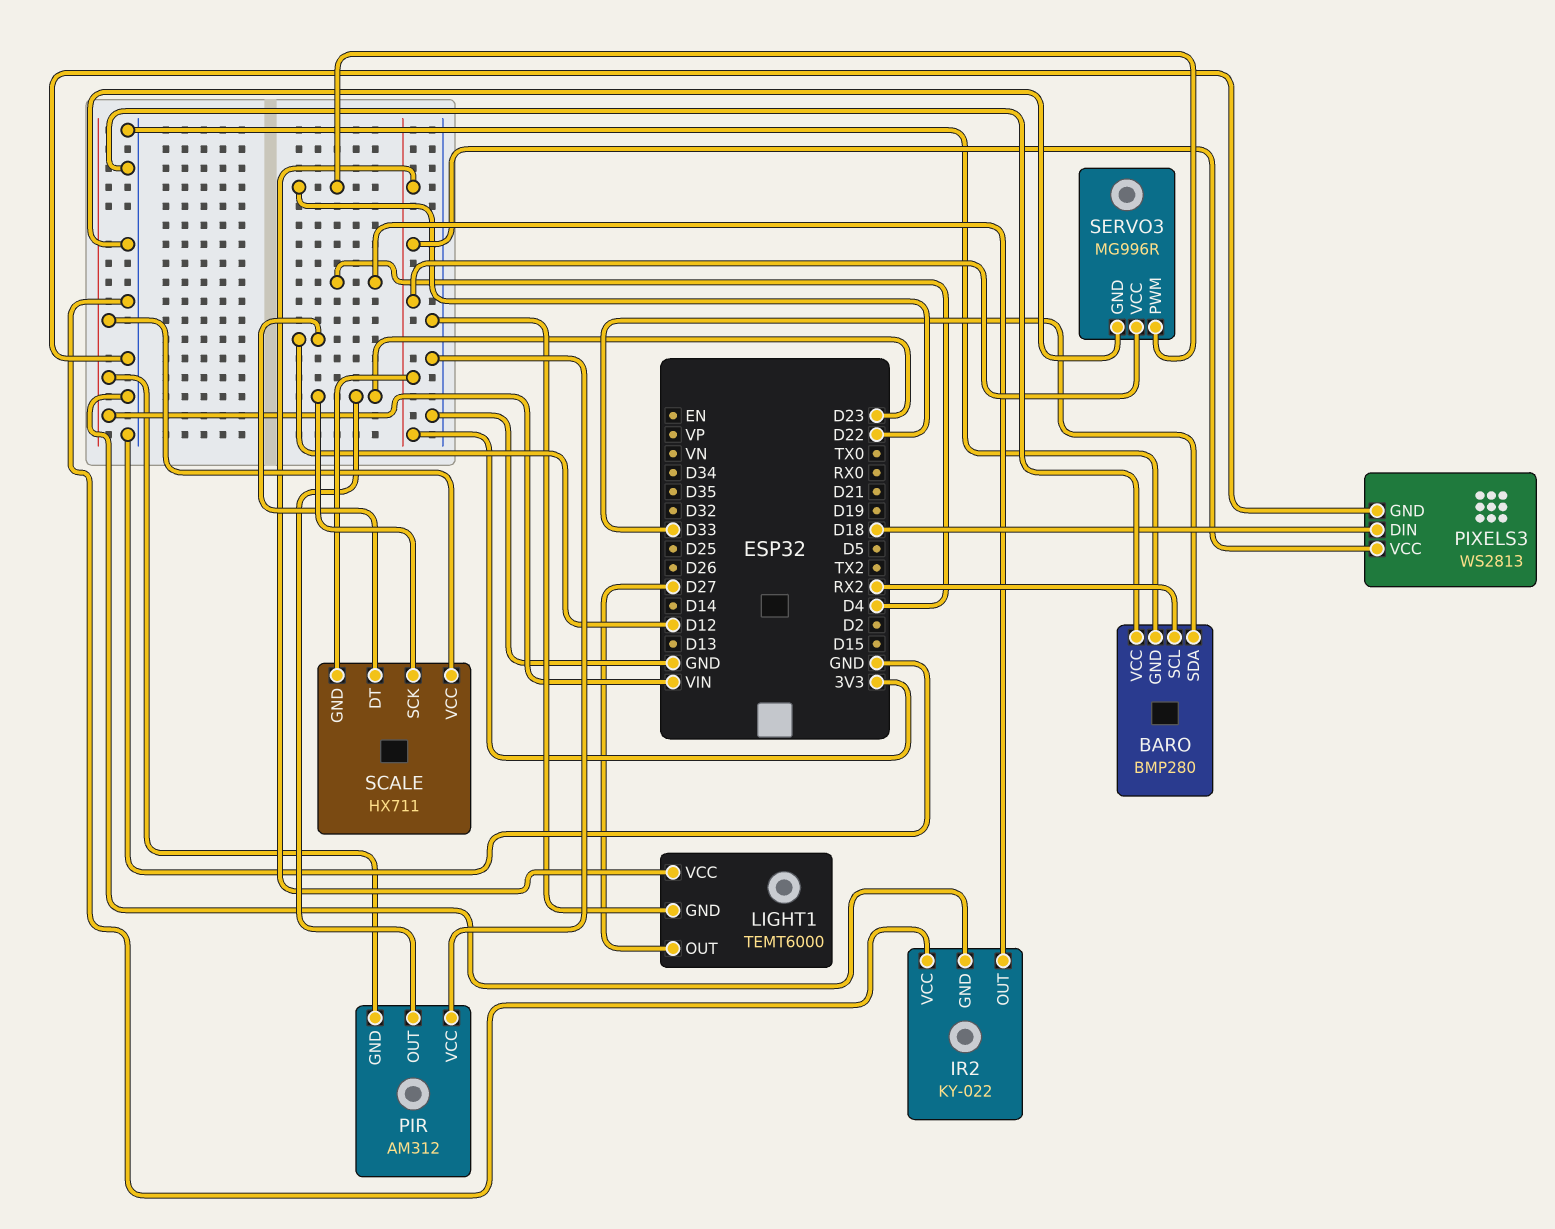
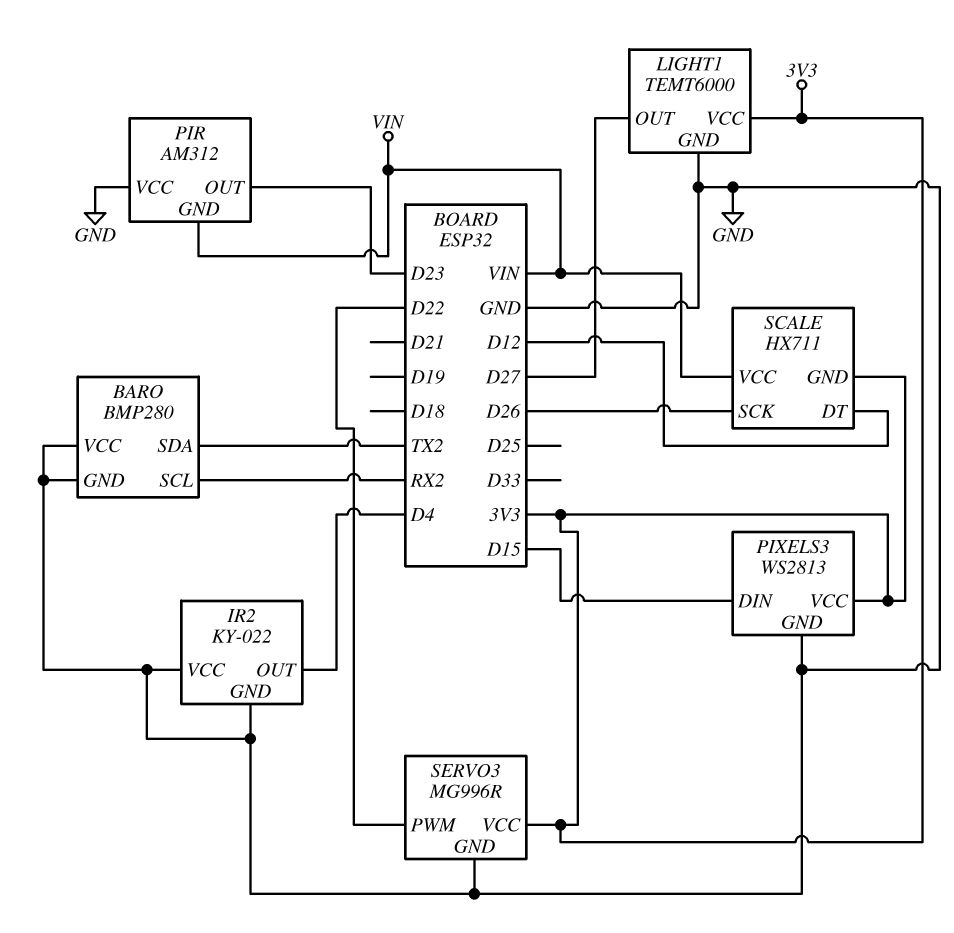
BARO pin SDA: D33 -> TX2
PIXELS3 pin DIN: D18 -> D15
SCALE pin SCK: D23 -> D26

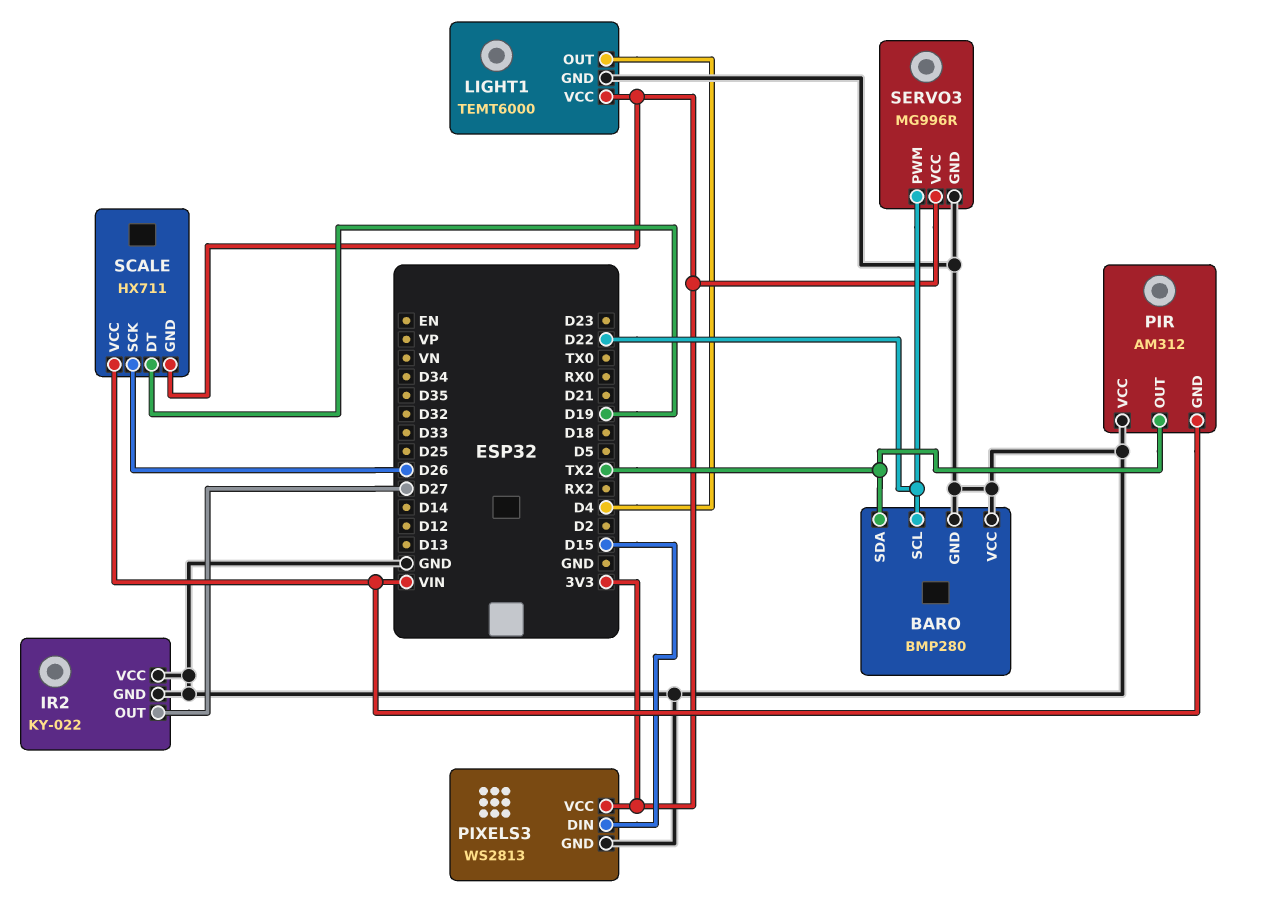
BARO pin SCL: RX2 -> D22
IR2 pin OUT: D4 -> D27
LIGHT1 pin OUT: D27 -> D4
PIR pin OUT: D23 -> TX2
SCALE pin DT: D12 -> D19

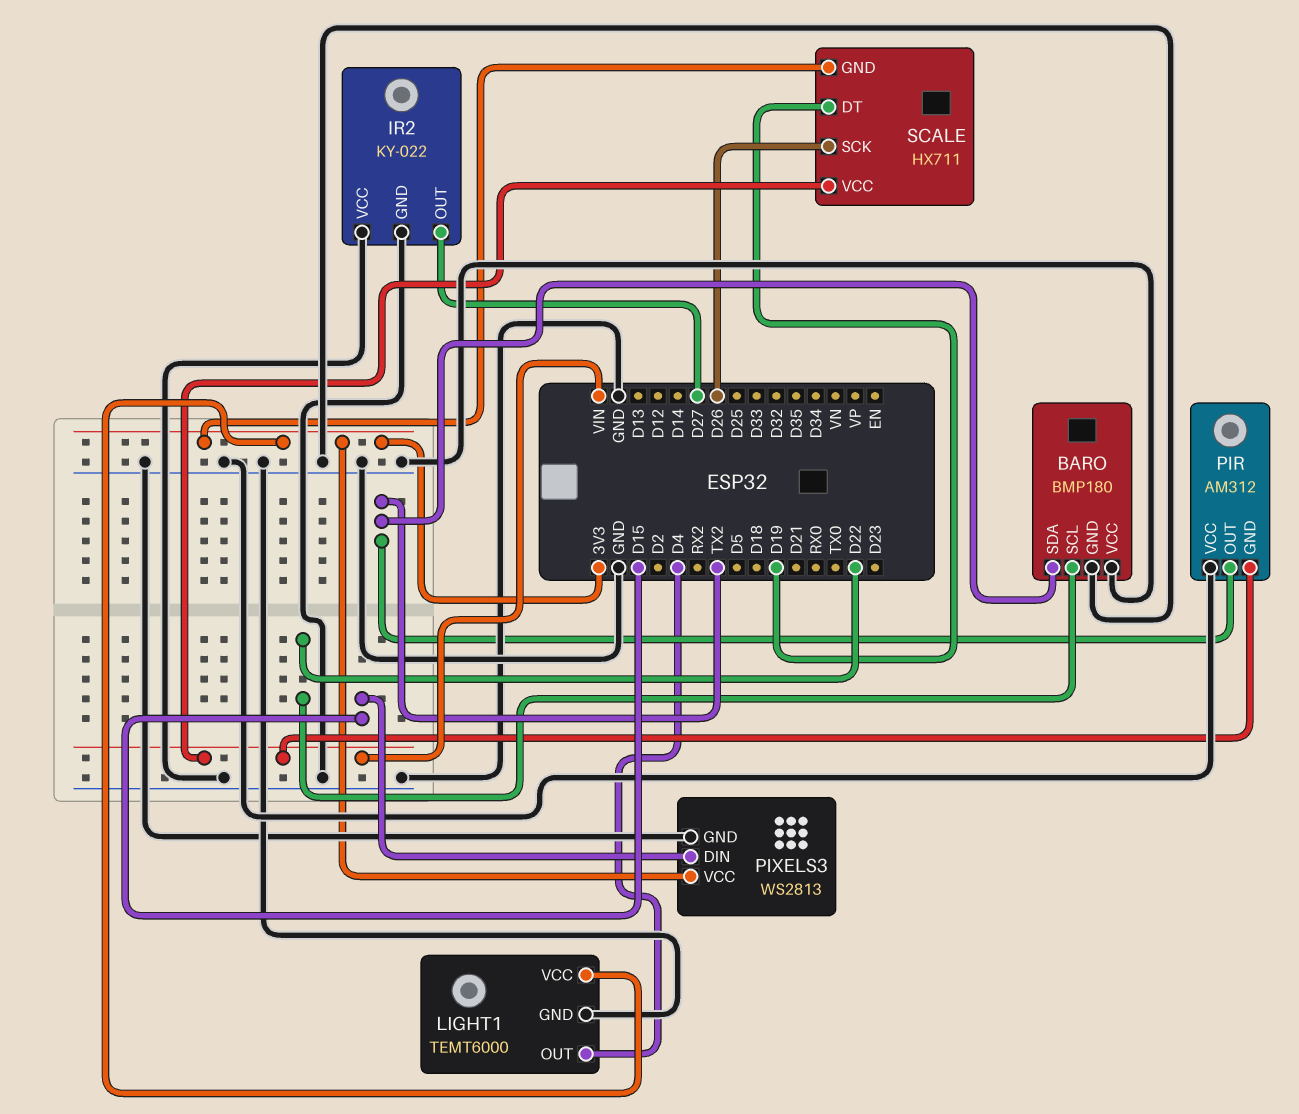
BARO: BMP280 -> BMP180
SERVO3: MG996R -> none
SERVO3 pin GND: GND -> none
SERVO3 pin PWM: D22 -> none
SERVO3 pin VCC: 3V3 -> none

